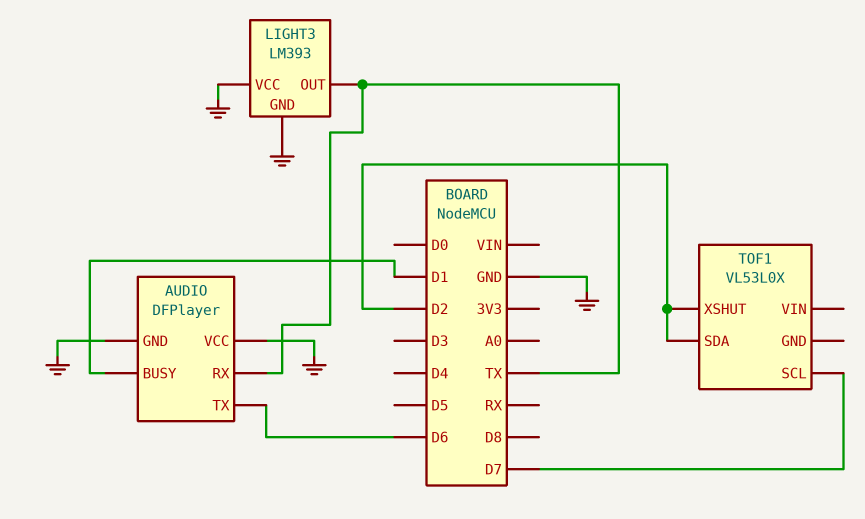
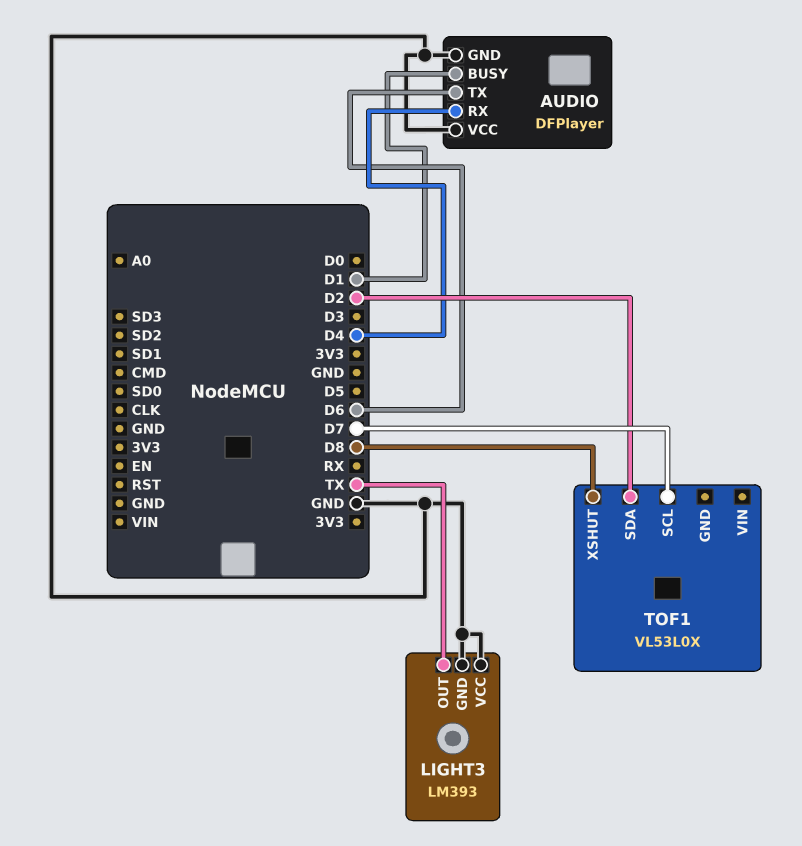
AUDIO pin RX: TX -> D4
TOF1 pin XSHUT: D2 -> D8

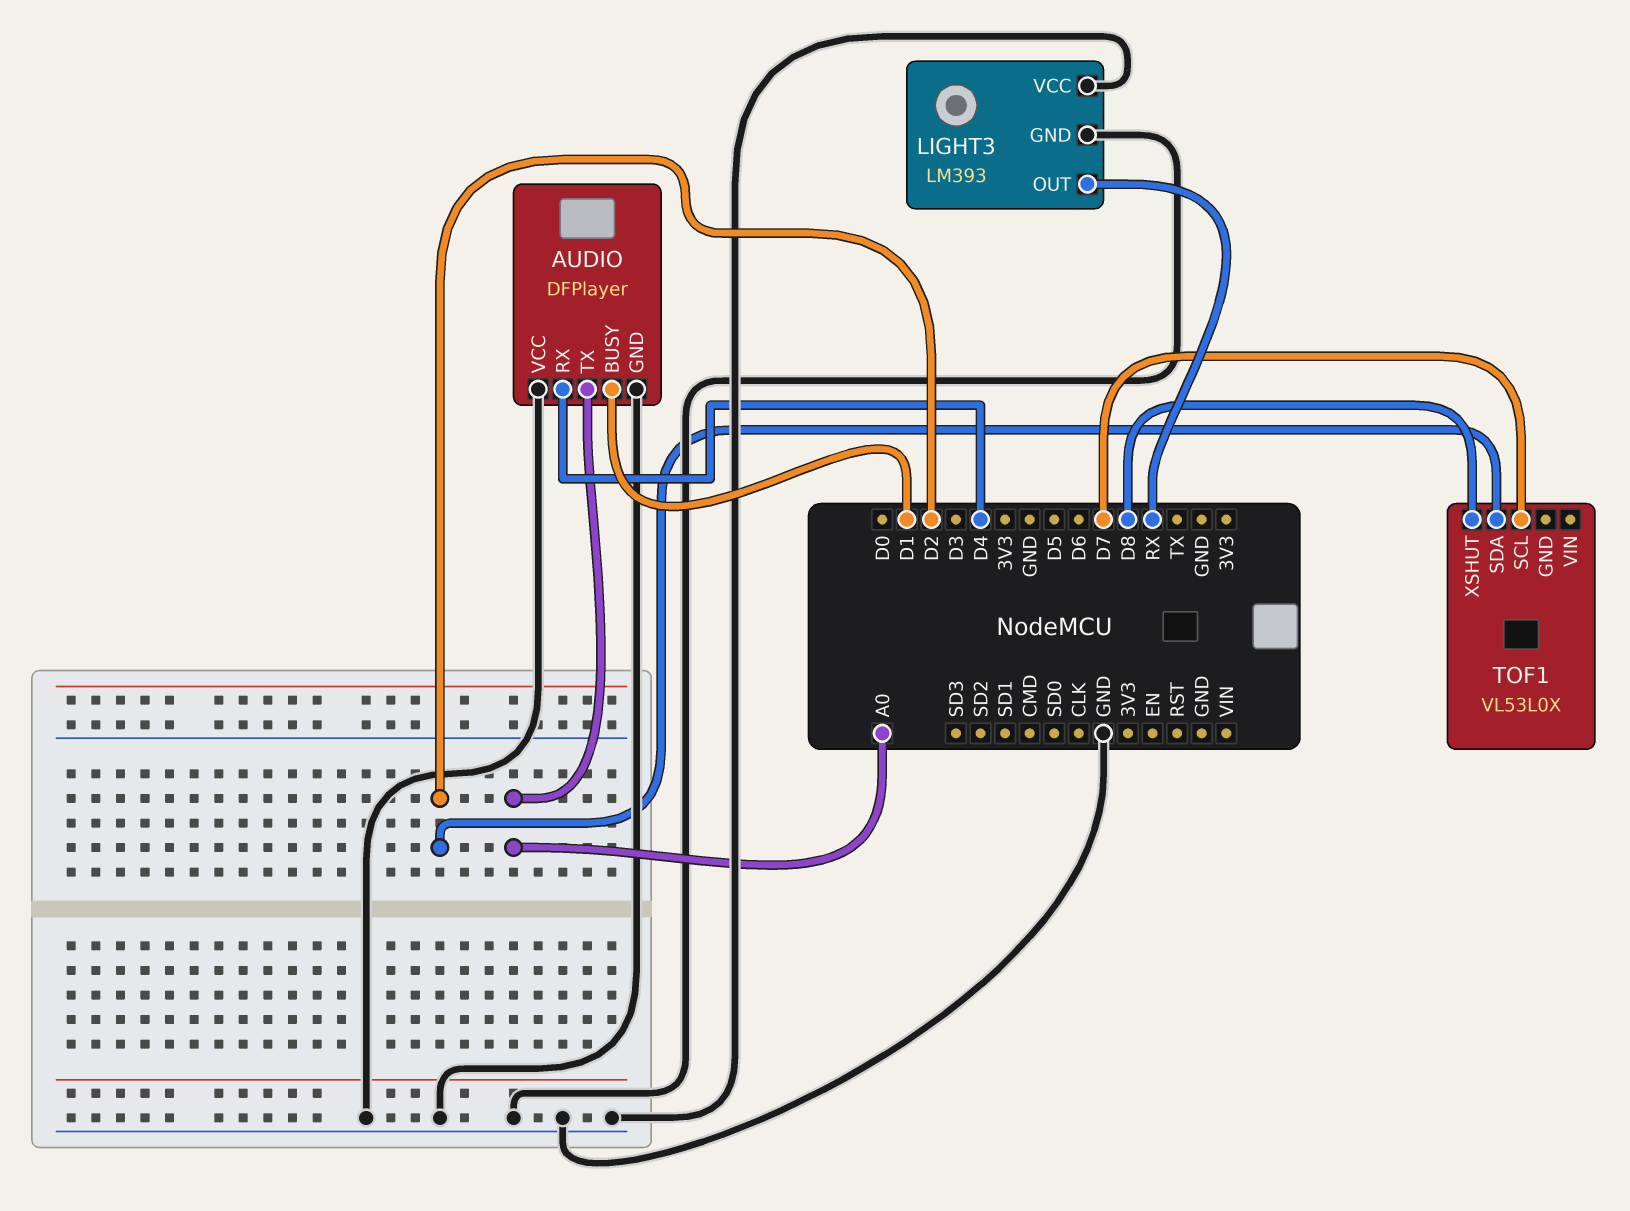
AUDIO pin TX: D6 -> A0
LIGHT3 pin OUT: TX -> RX

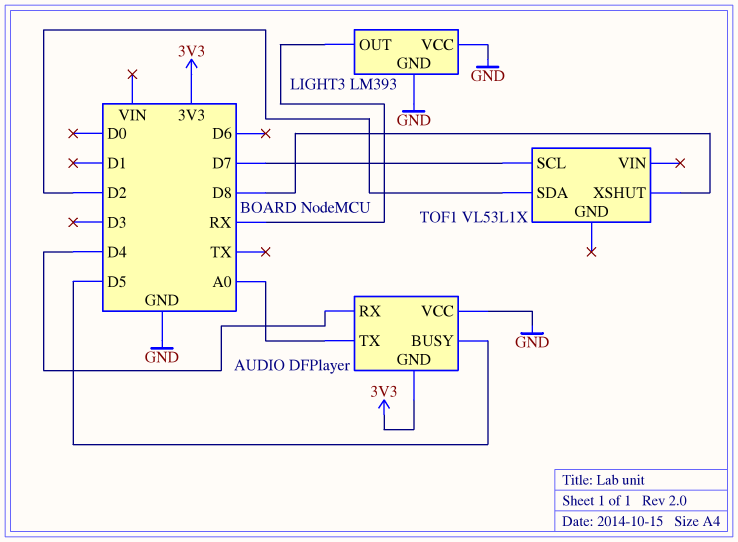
AUDIO pin BUSY: D1 -> D5
AUDIO pin GND: GND -> 3V3
TOF1: VL53L0X -> VL53L1X

